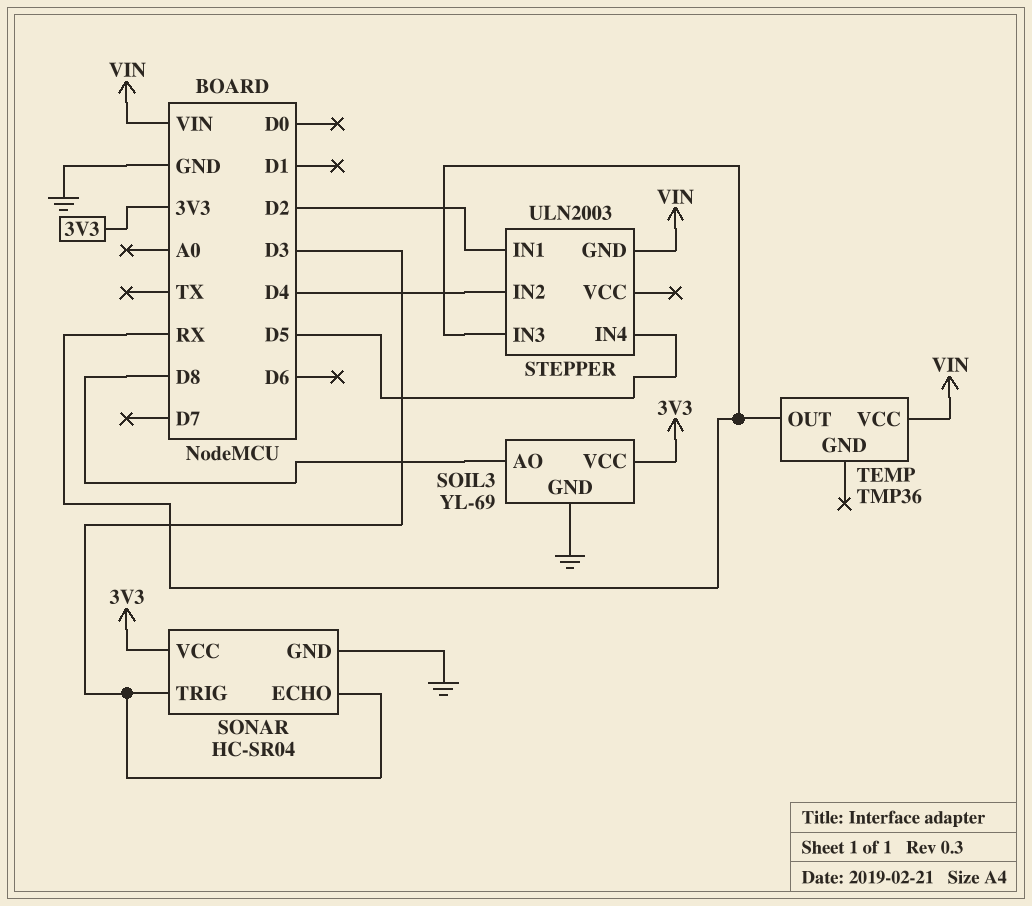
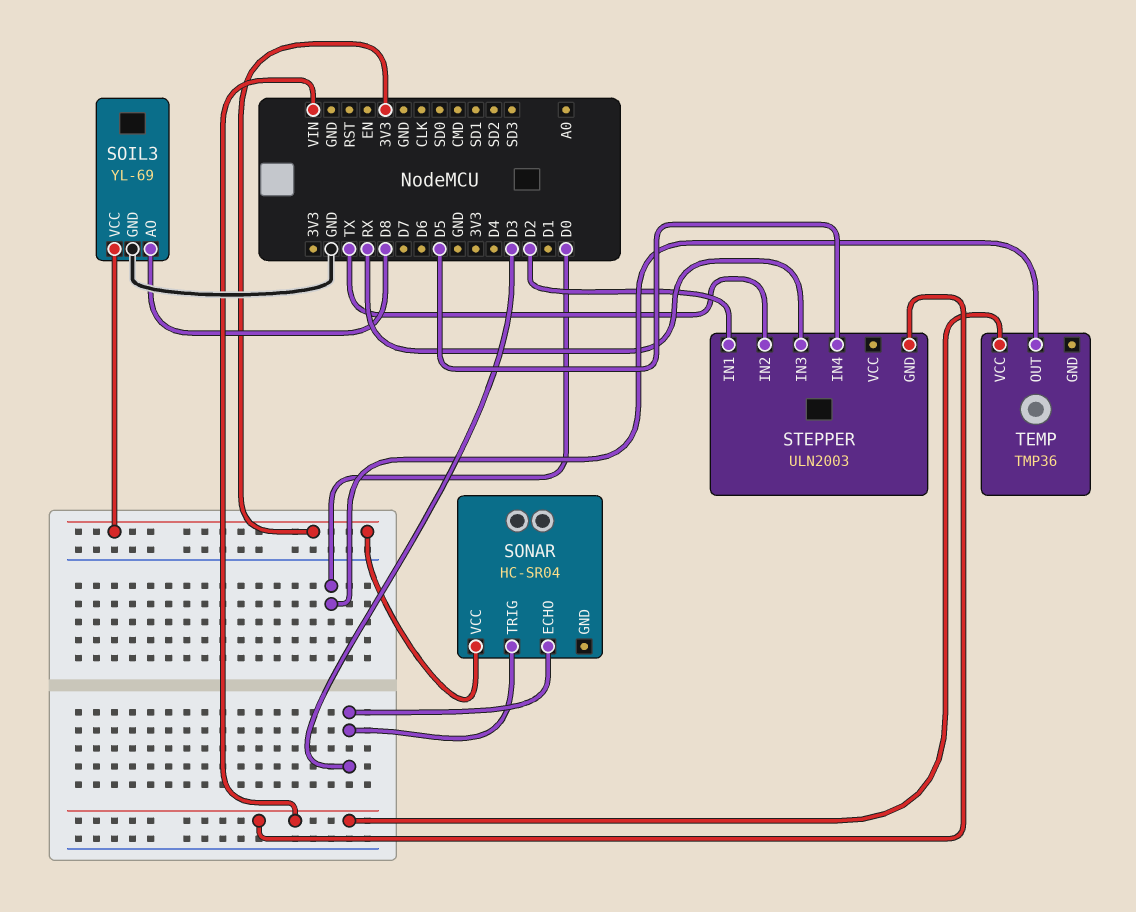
SONAR pin GND: GND -> none
STEPPER pin IN2: D4 -> TX
TEMP pin OUT: RX -> D0

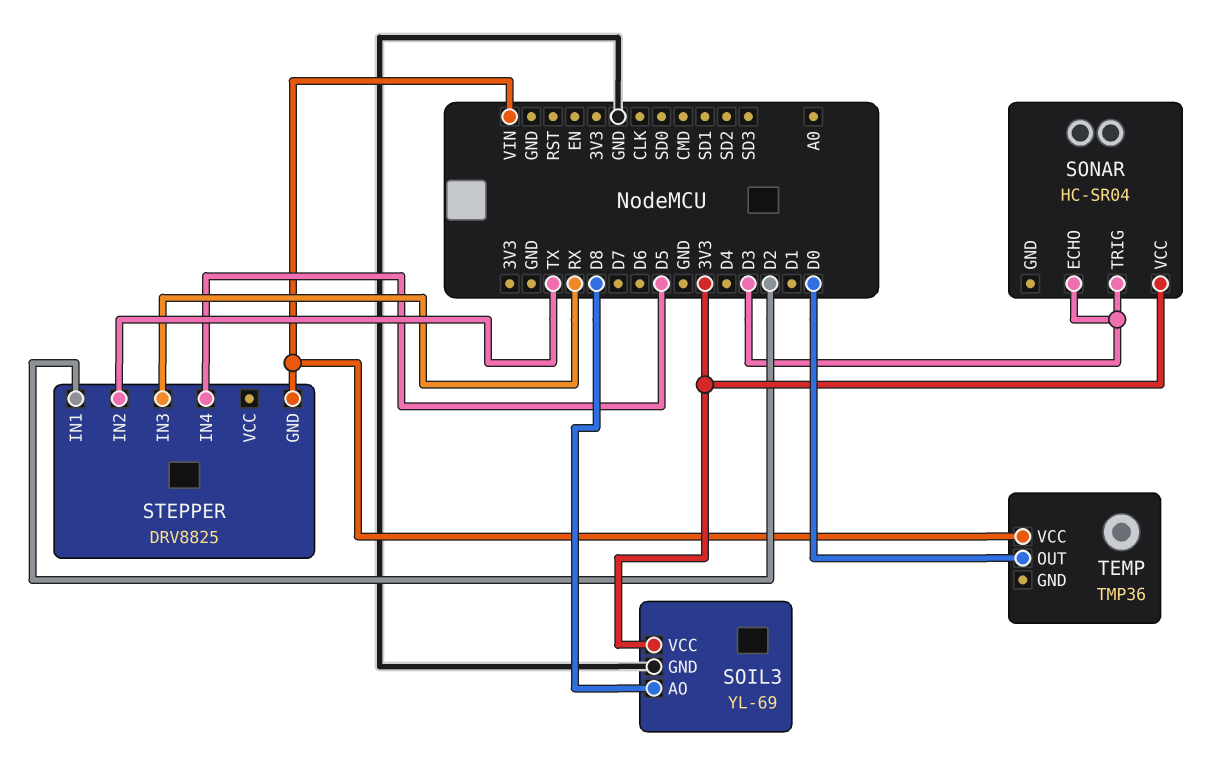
STEPPER: ULN2003 -> DRV8825

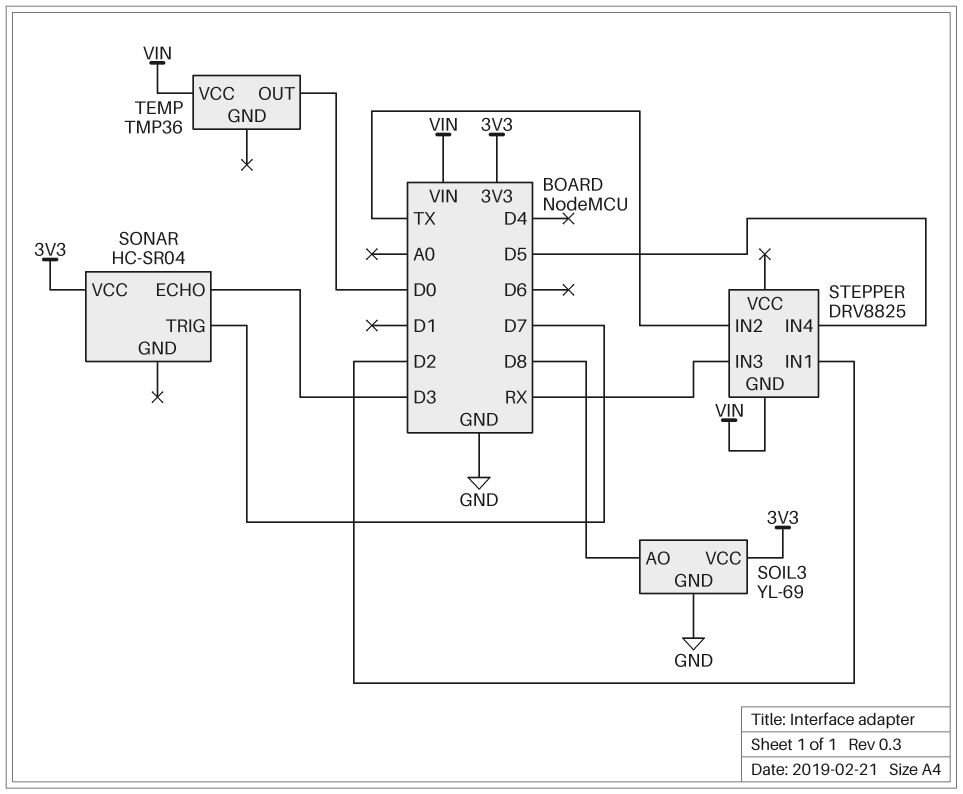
SONAR pin TRIG: D3 -> D7

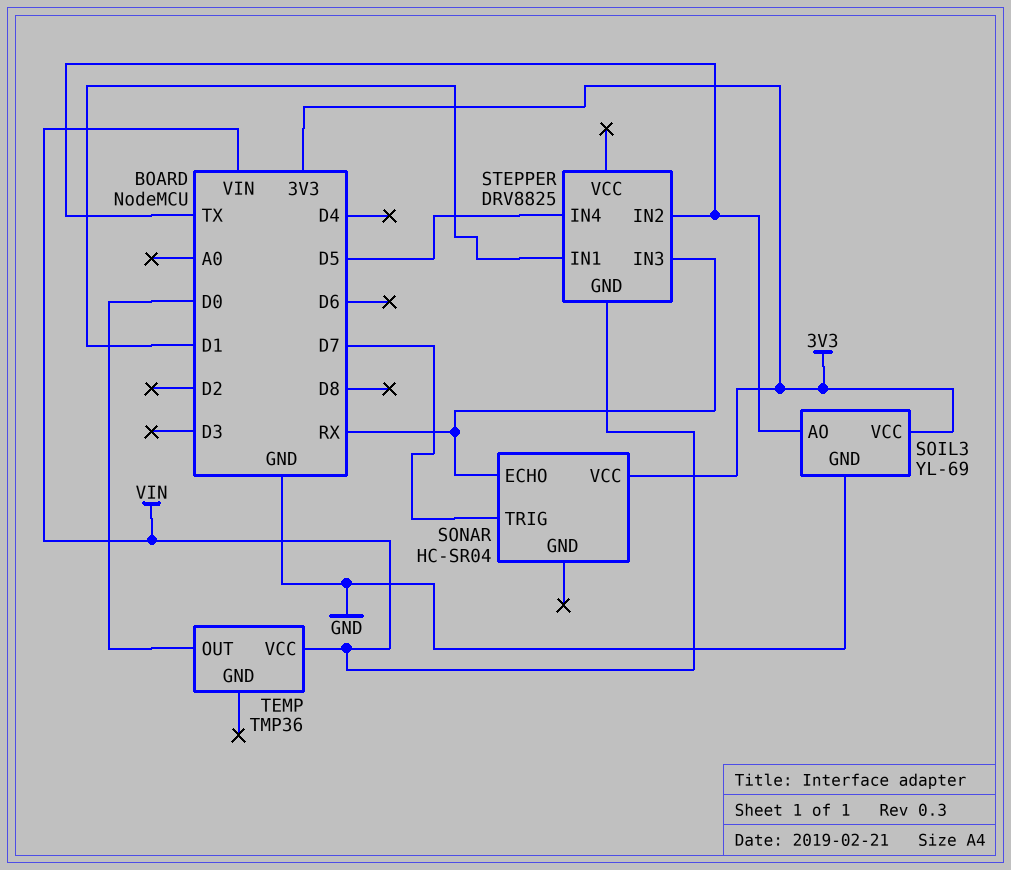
SOIL3 pin AO: D8 -> TX
SONAR pin ECHO: D3 -> RX
STEPPER pin IN1: D2 -> D1

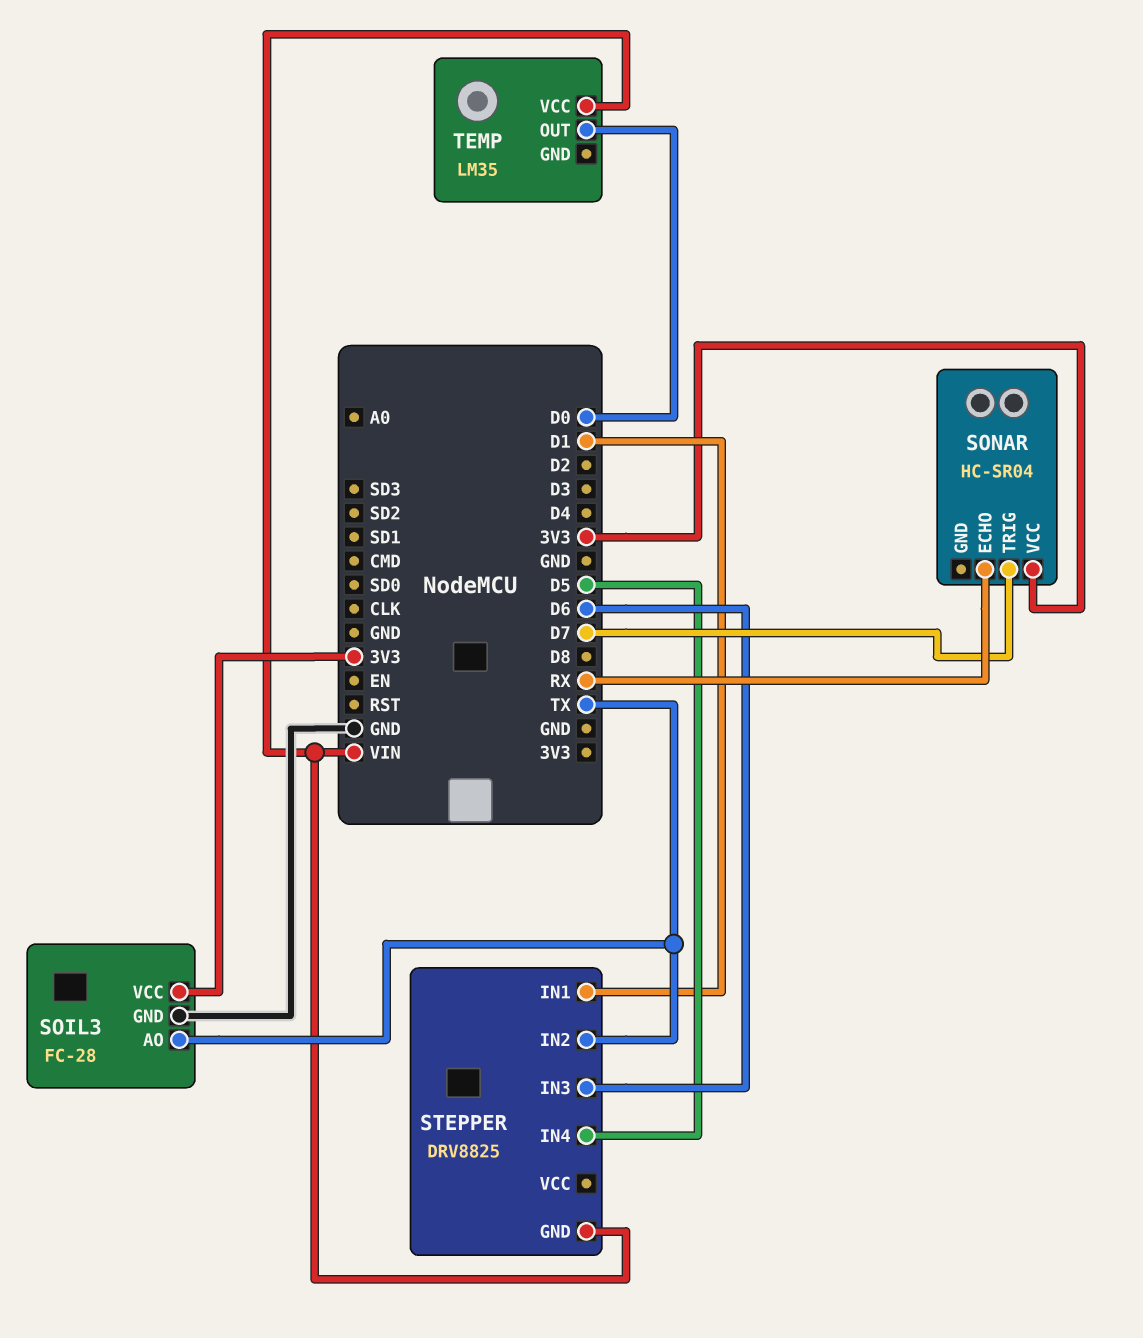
SOIL3: YL-69 -> FC-28
STEPPER pin IN3: RX -> D6
TEMP: TMP36 -> LM35

